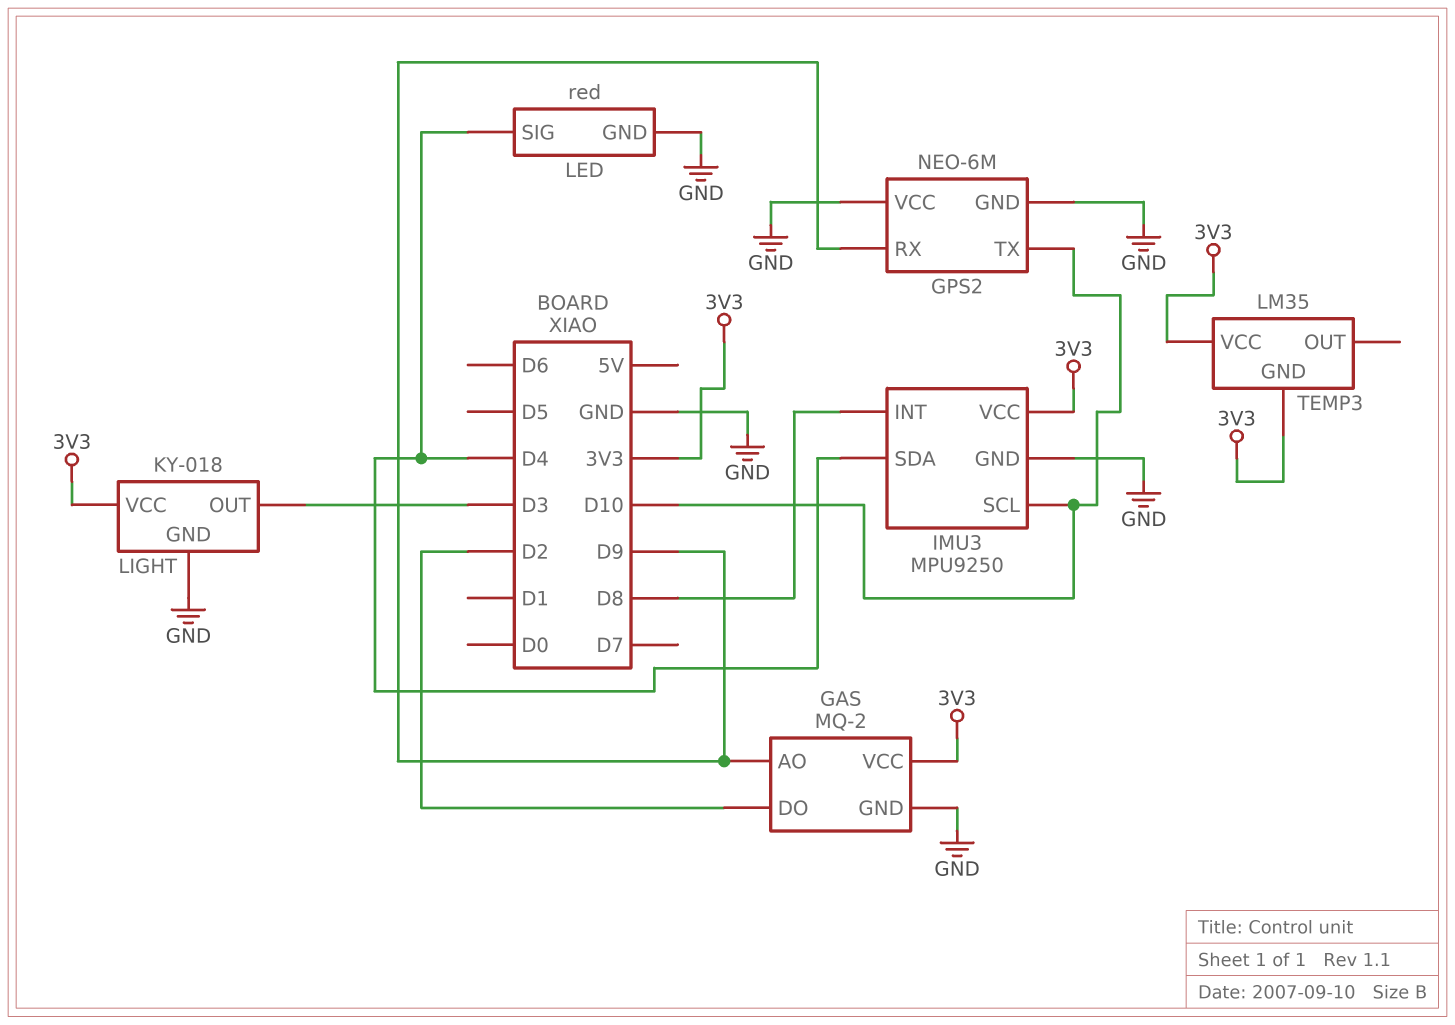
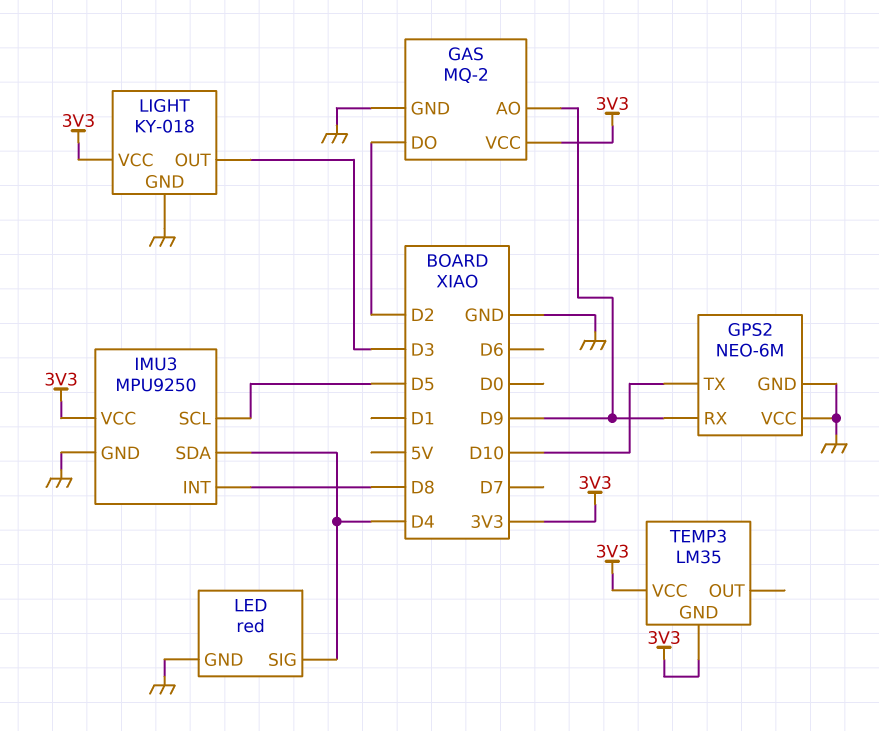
IMU3 pin SCL: D10 -> D5

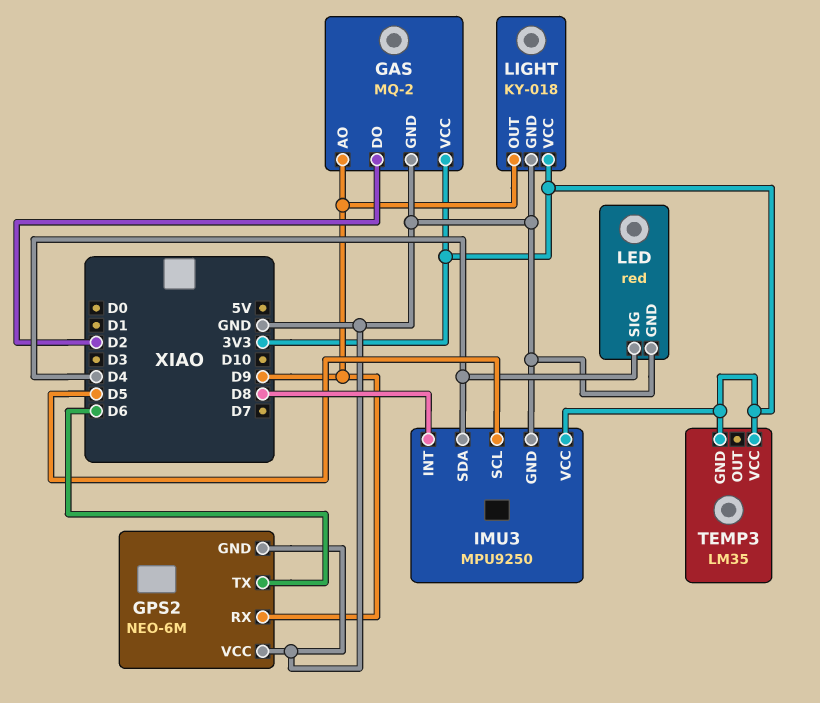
GPS2 pin TX: D10 -> D6
LIGHT pin OUT: D3 -> D9

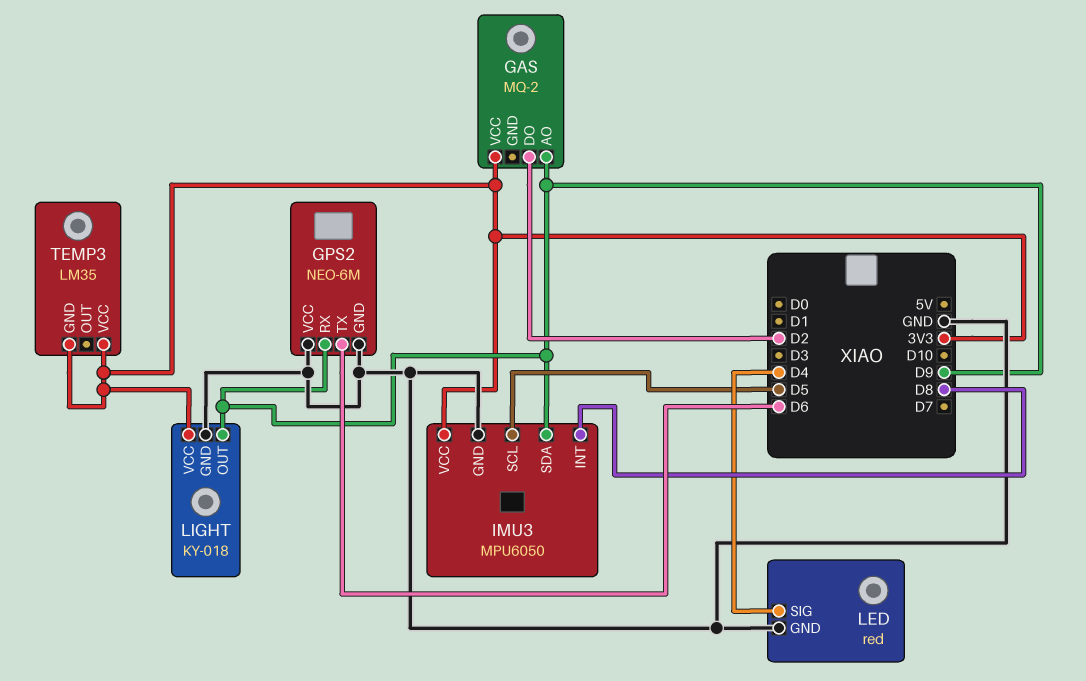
GAS pin GND: GND -> none
IMU3: MPU9250 -> MPU6050
IMU3 pin SDA: D4 -> D9

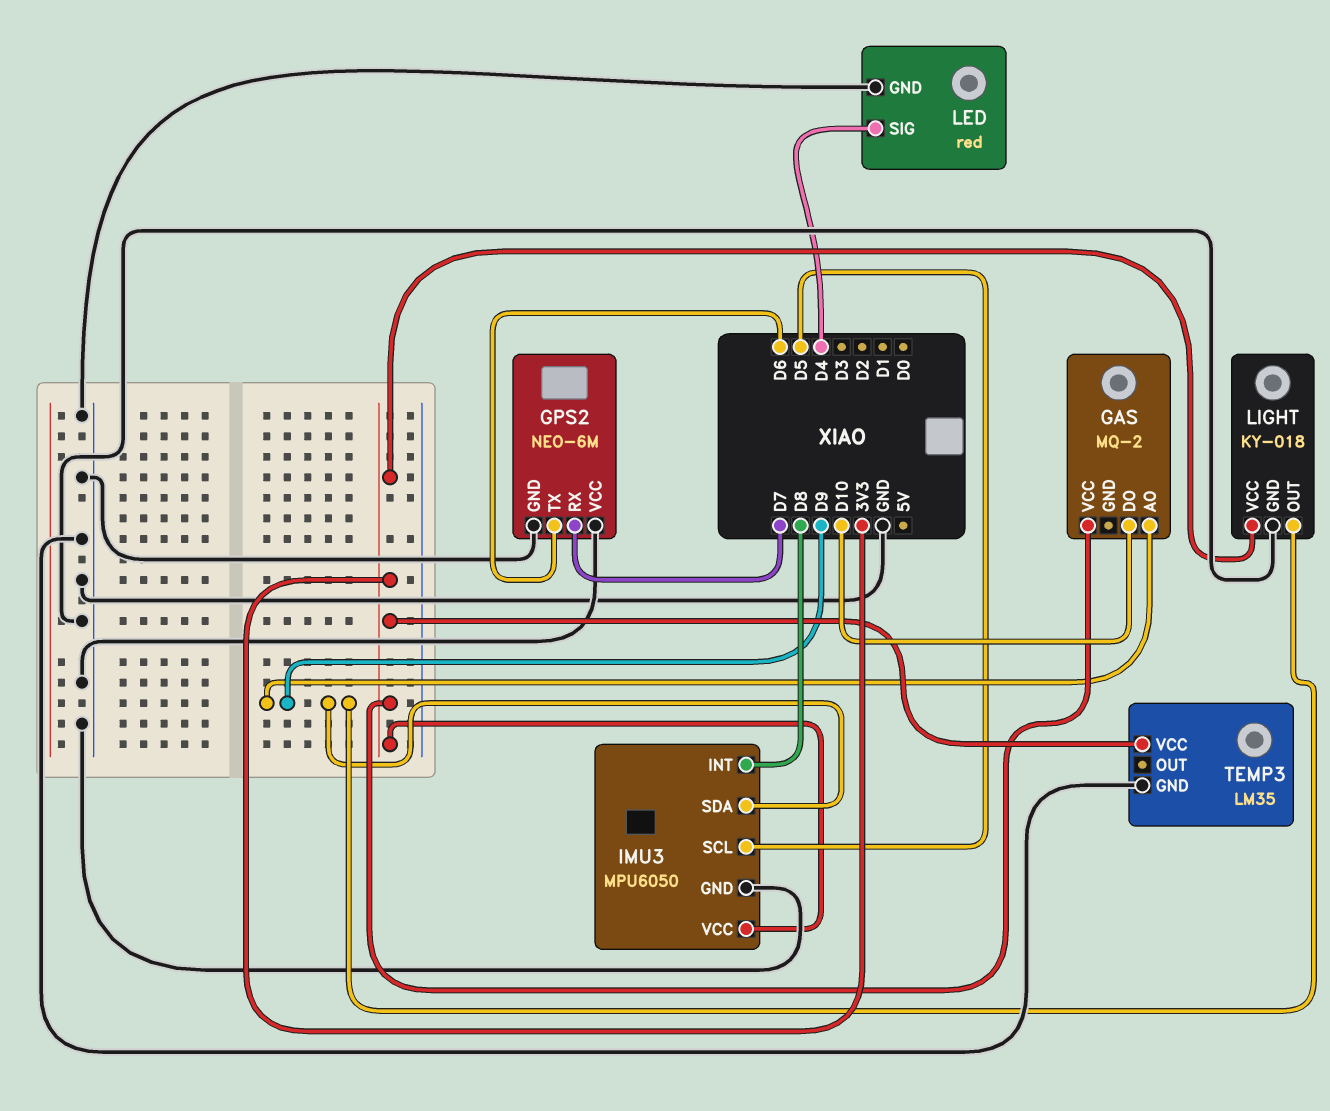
GAS pin DO: D2 -> D10
GPS2 pin RX: D9 -> D7
TEMP3 pin GND: 3V3 -> GND

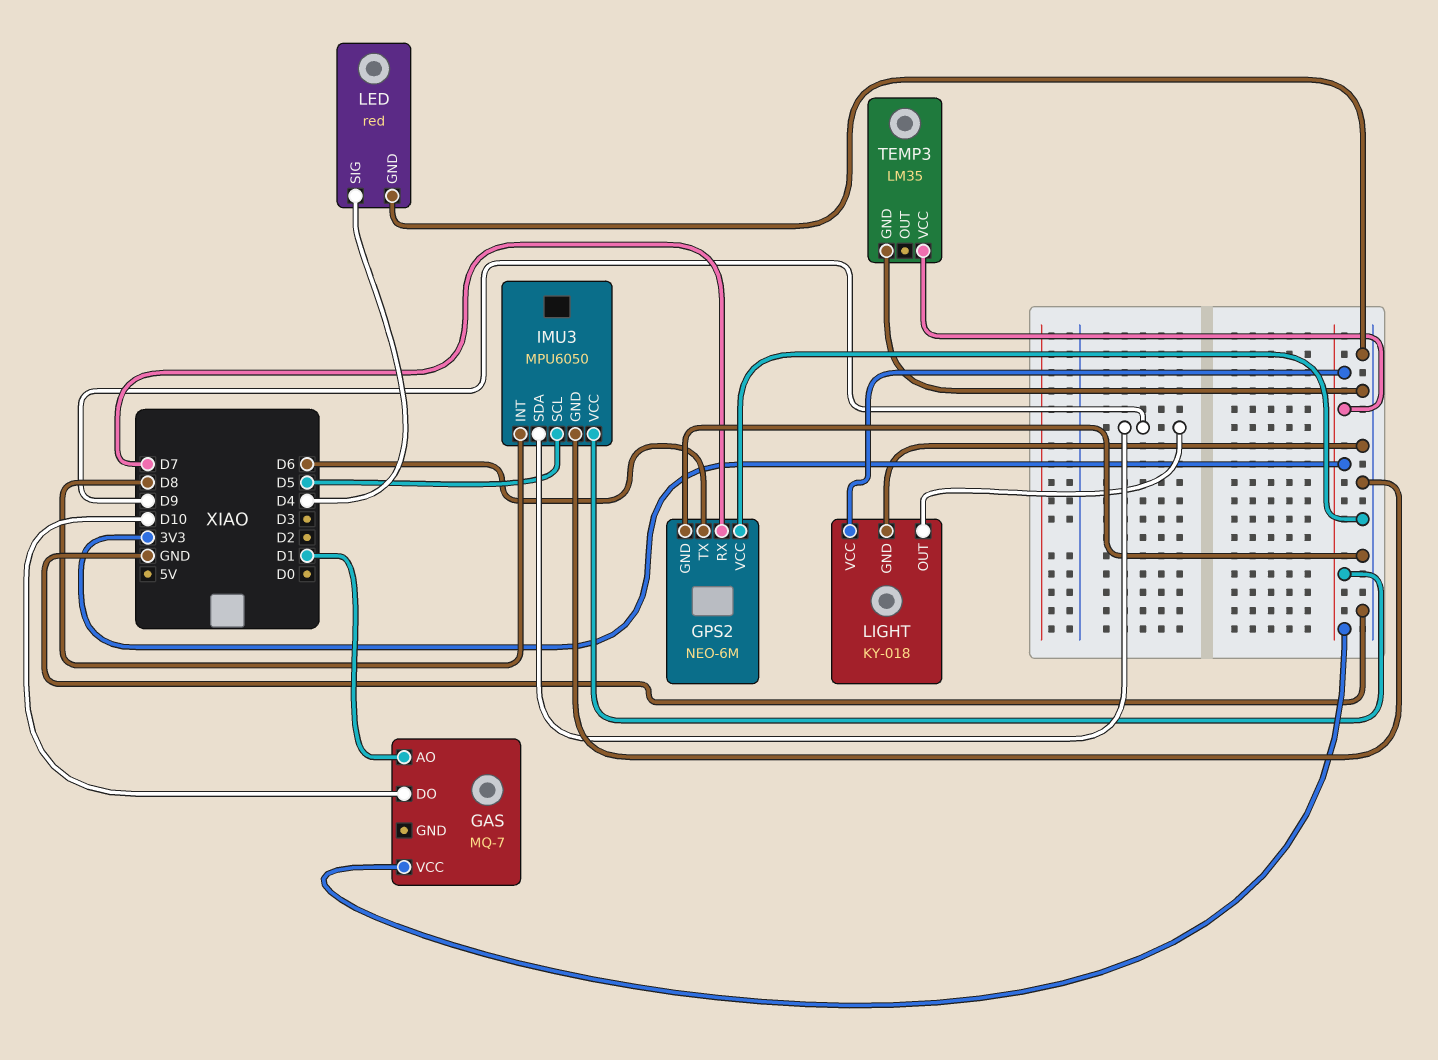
GAS: MQ-2 -> MQ-7
GAS pin AO: D9 -> D1

